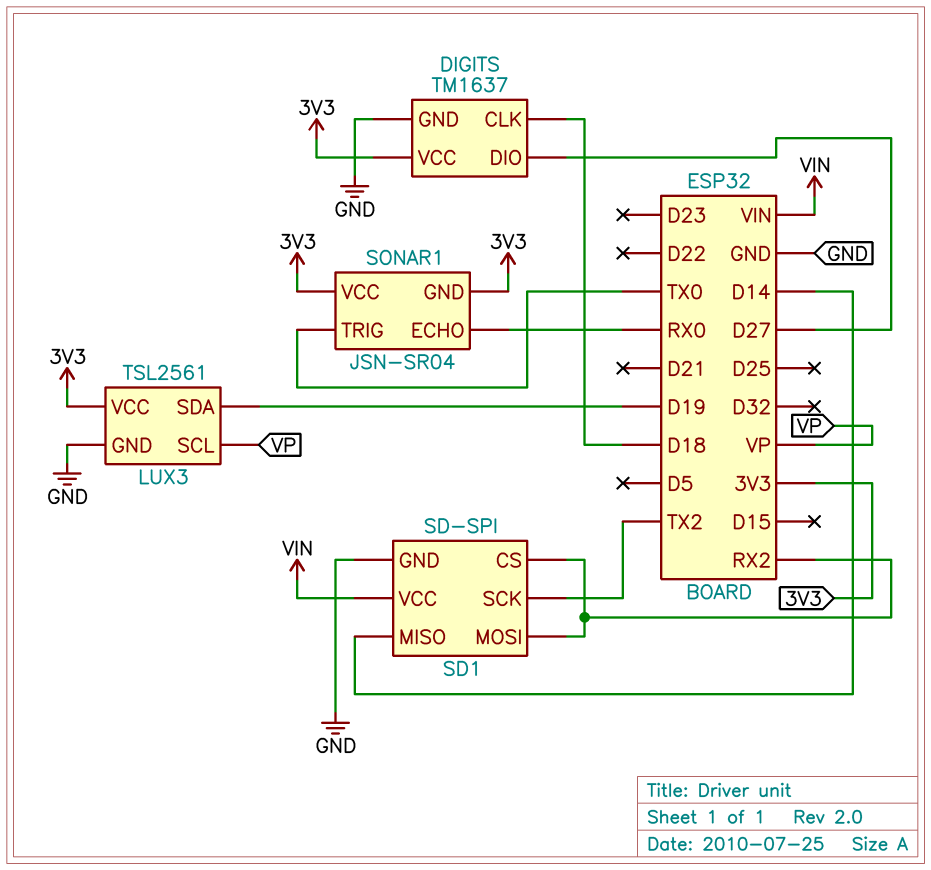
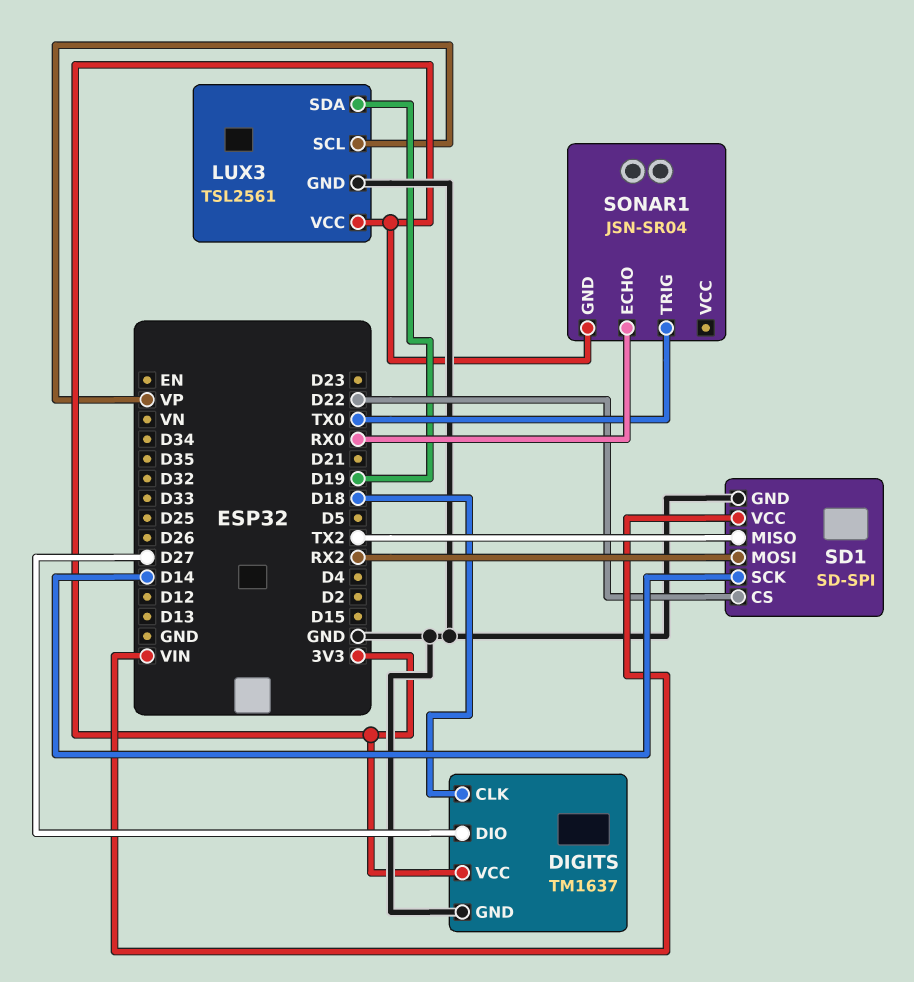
SD1 pin CS: RX2 -> D22
SD1 pin MISO: D14 -> TX2
SD1 pin SCK: TX2 -> D14
SONAR1 pin VCC: 3V3 -> none

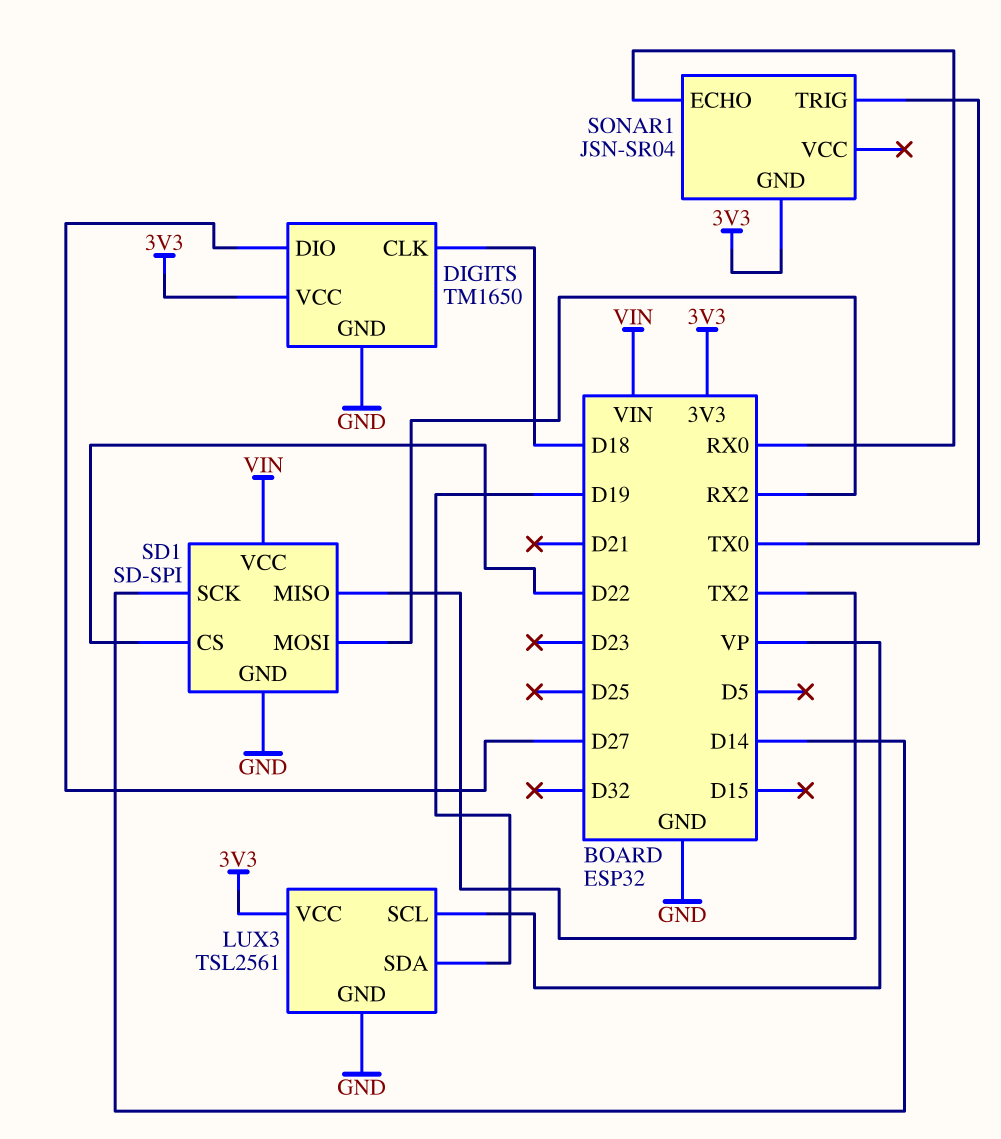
DIGITS: TM1637 -> TM1650

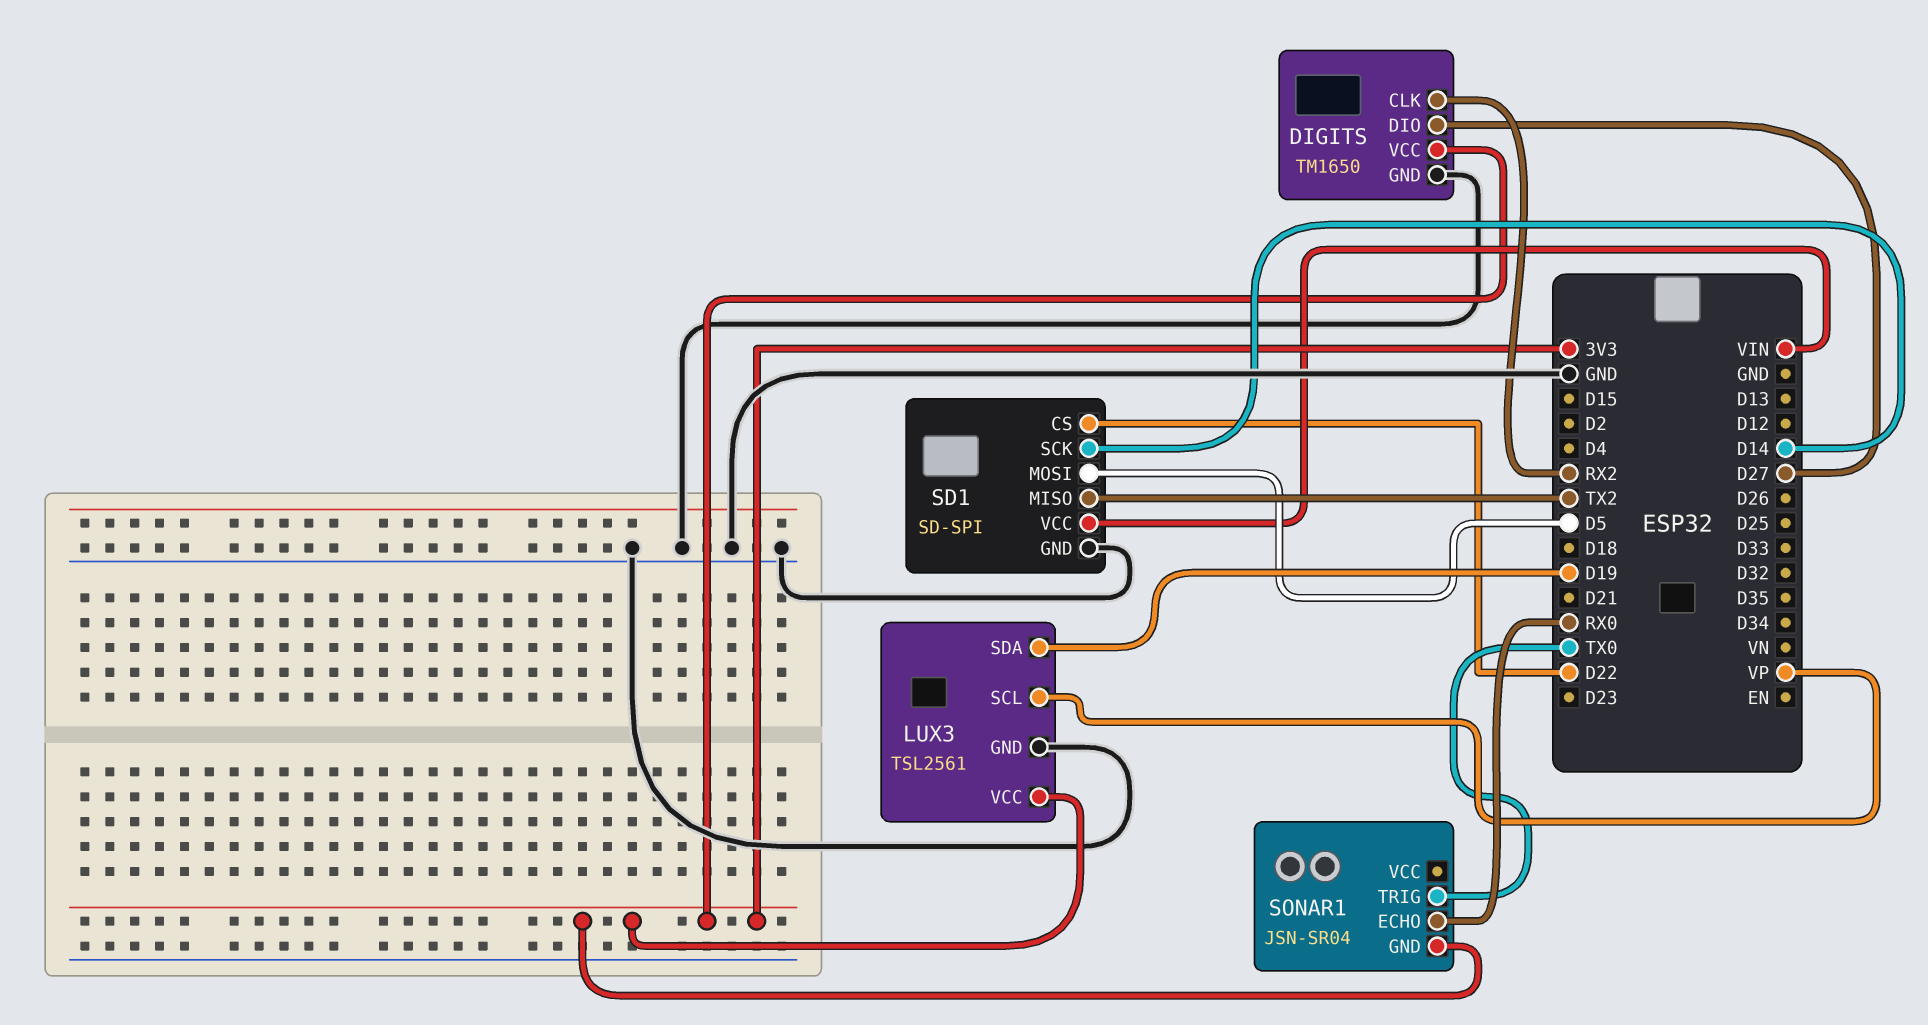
DIGITS pin CLK: D18 -> RX2
SD1 pin MOSI: RX2 -> D5

